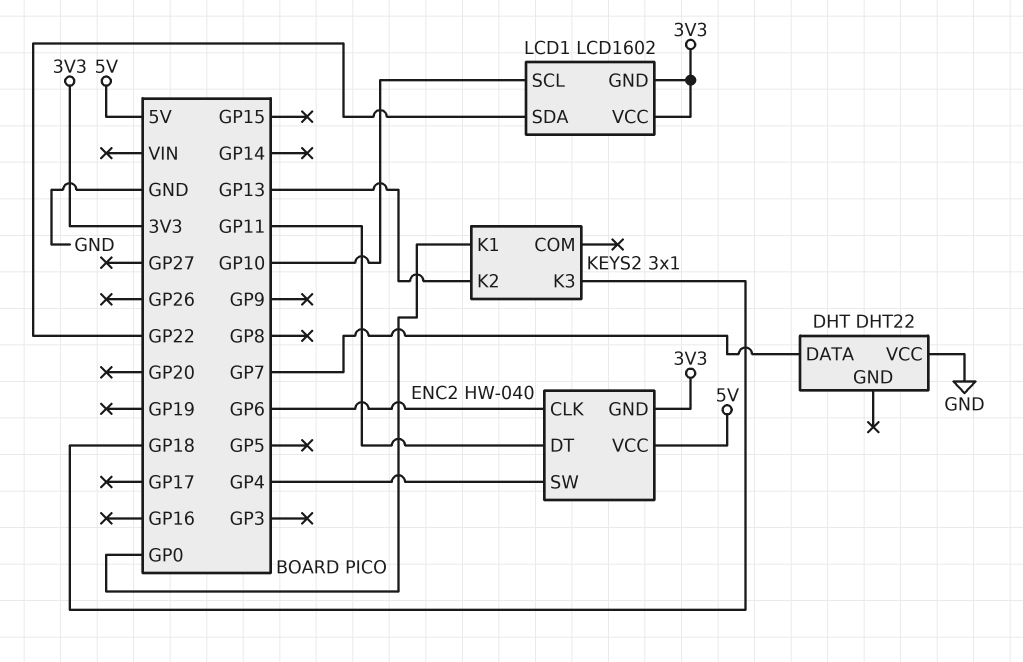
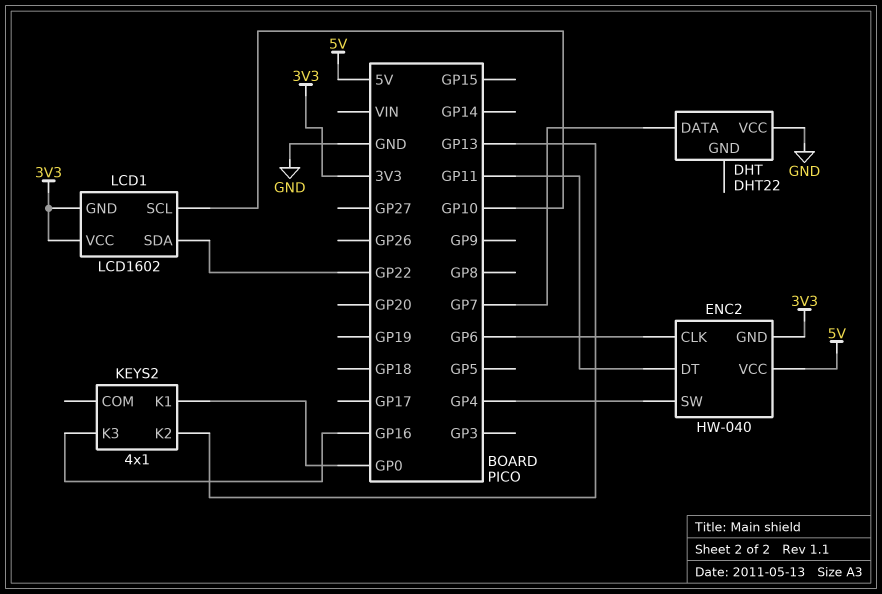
KEYS2: 3x1 -> 4x1
KEYS2 pin K3: GP18 -> GP16

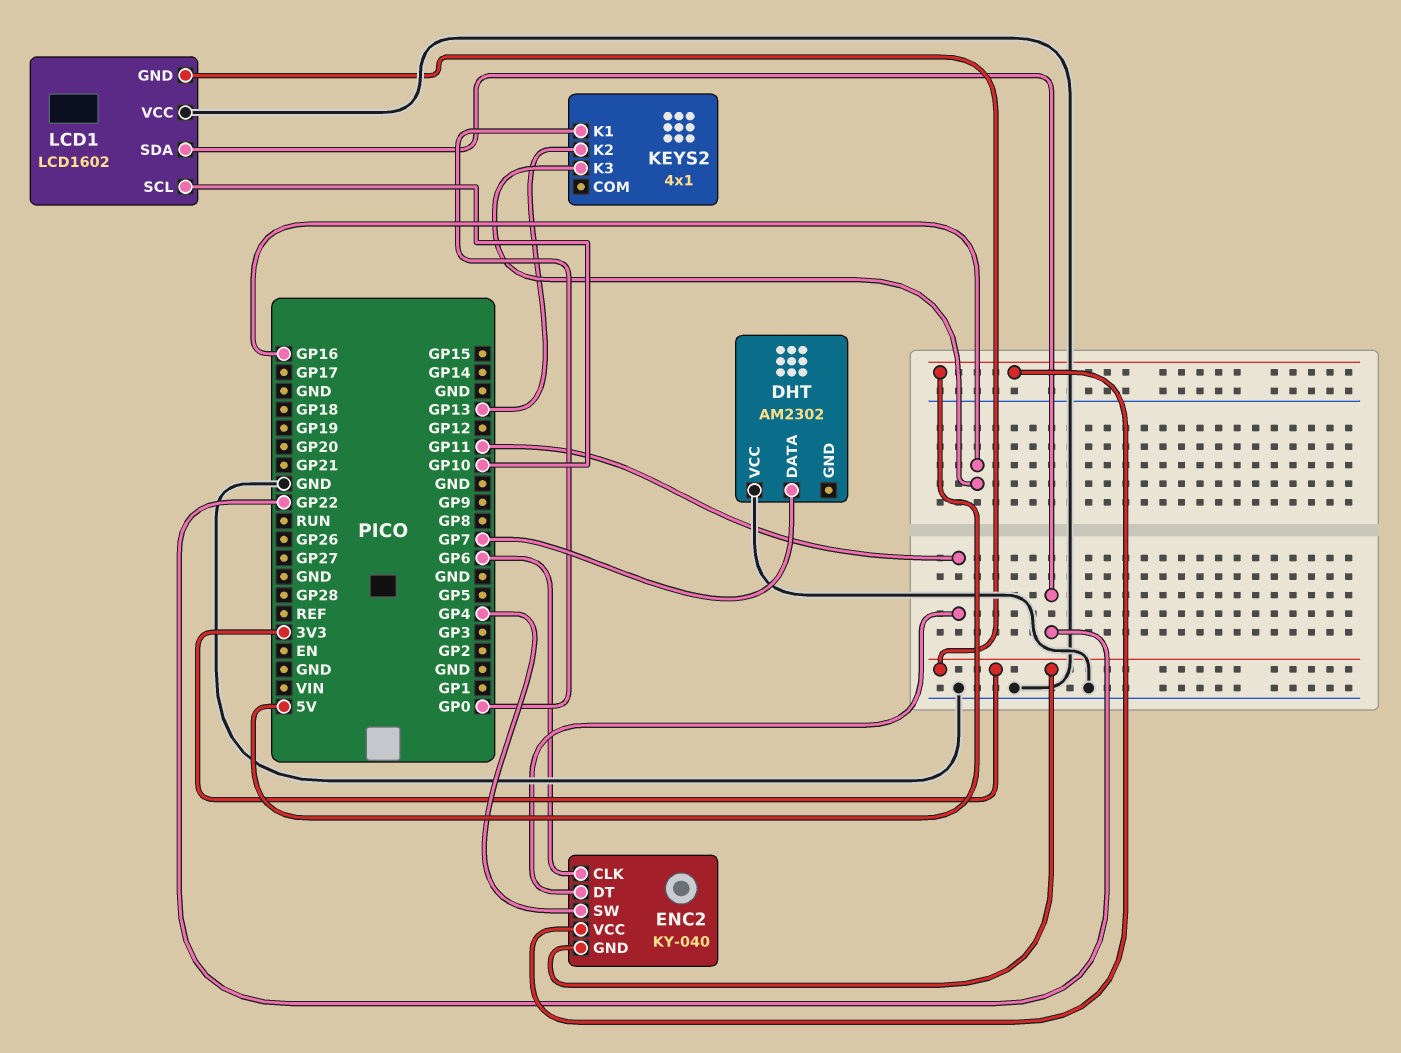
DHT: DHT22 -> AM2302
ENC2: HW-040 -> KY-040
LCD1 pin VCC: 3V3 -> GND

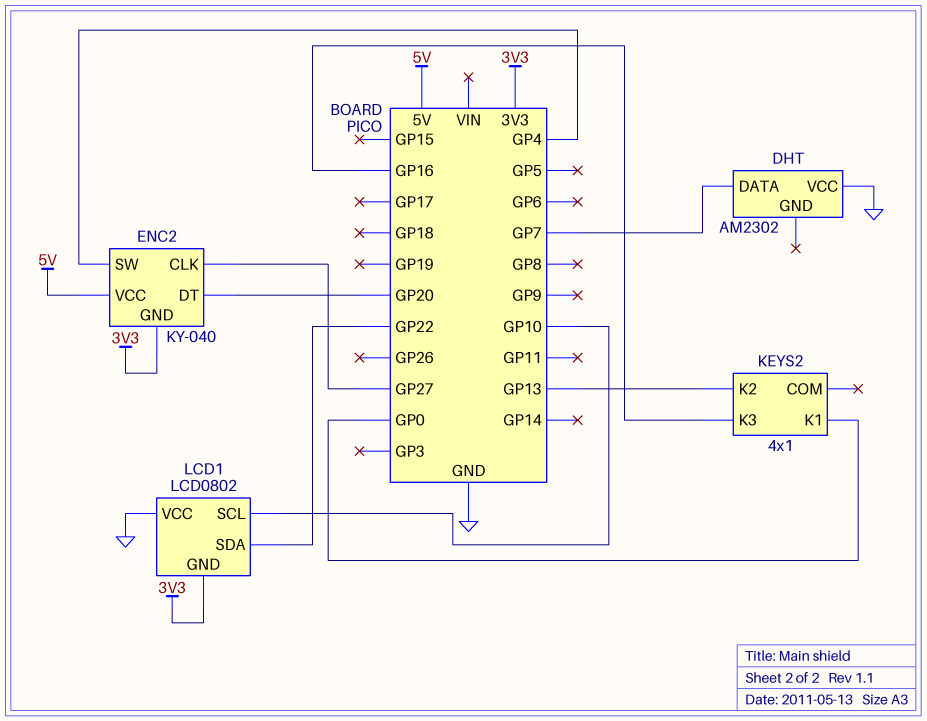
ENC2 pin CLK: GP6 -> GP27
ENC2 pin DT: GP11 -> GP20
LCD1: LCD1602 -> LCD0802

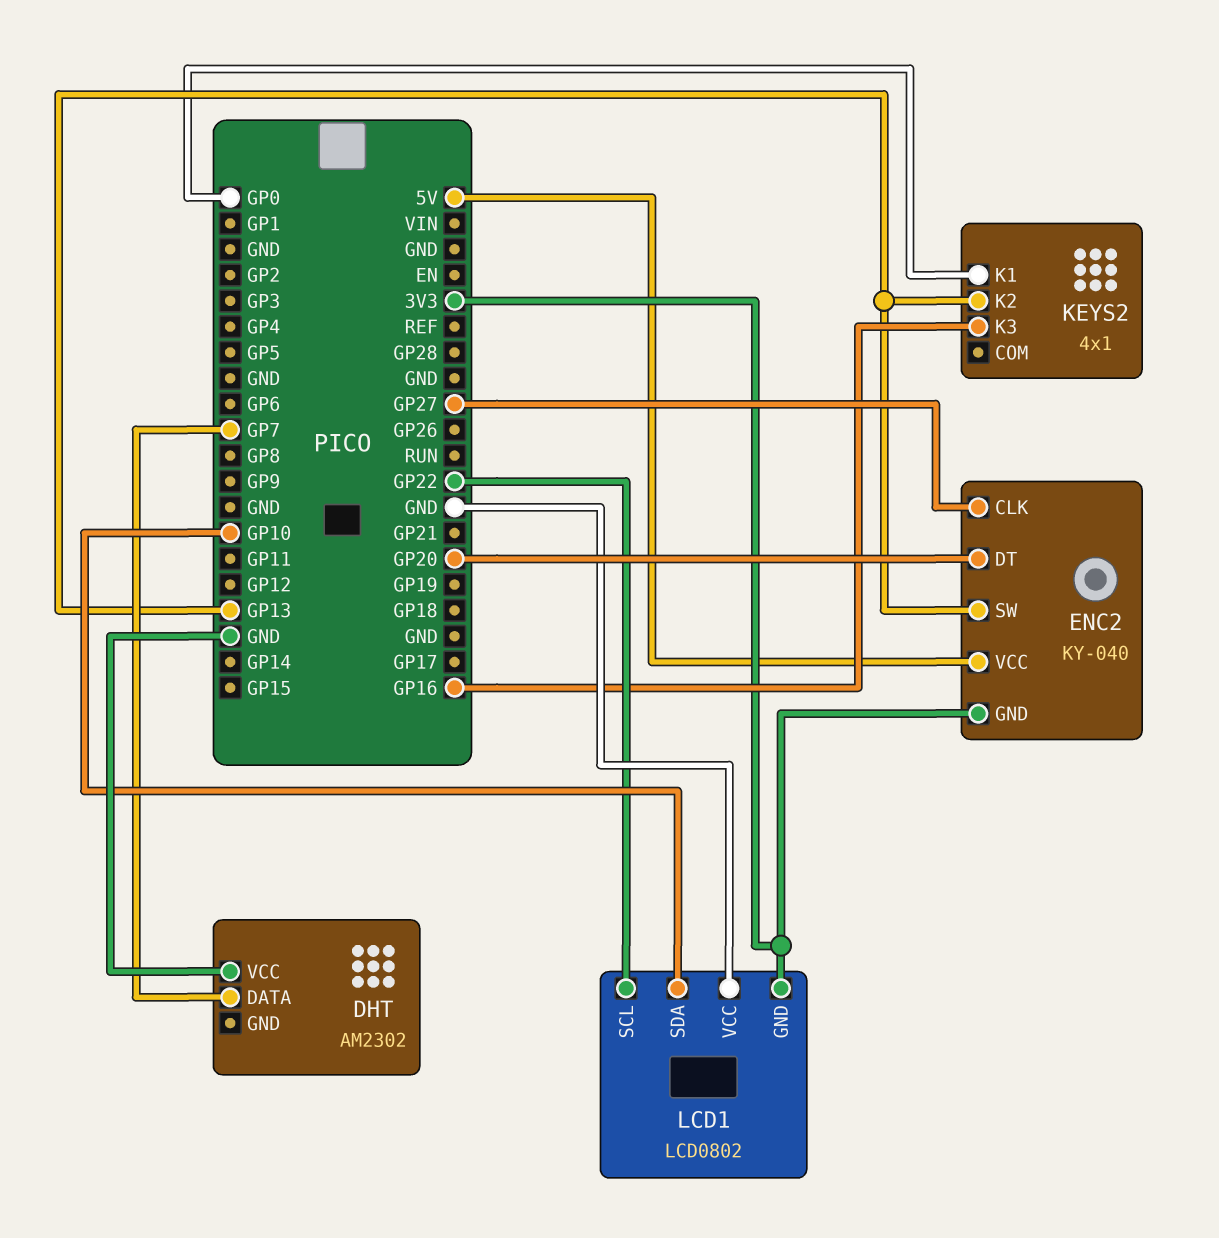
ENC2 pin SW: GP4 -> GP13
LCD1 pin SCL: GP10 -> GP22
LCD1 pin SDA: GP22 -> GP10

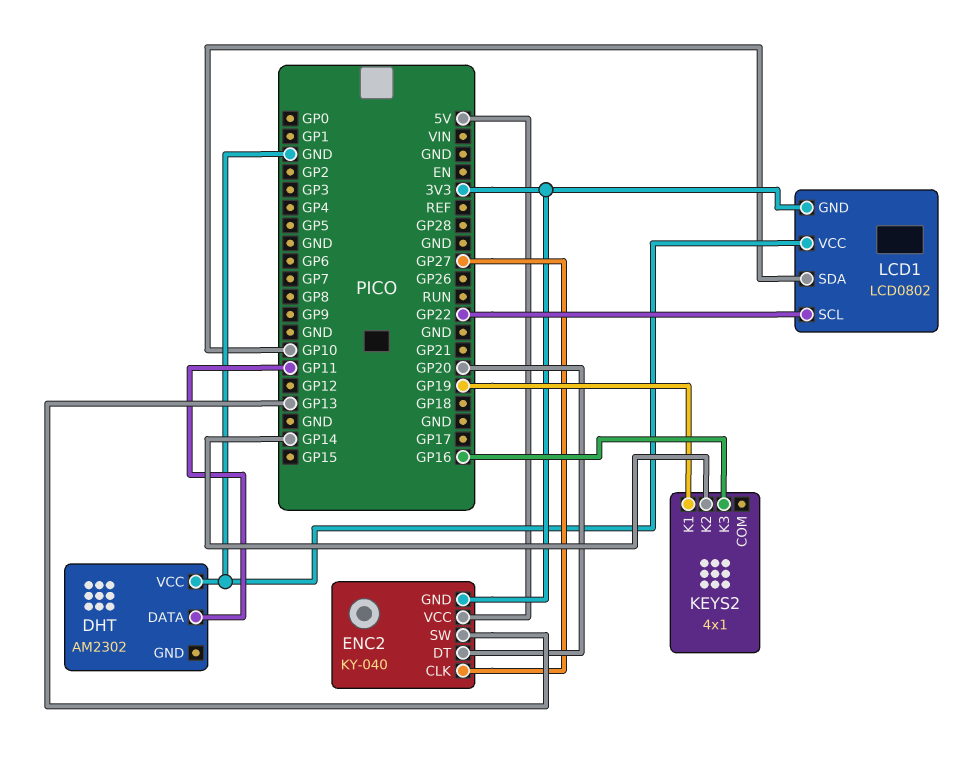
DHT pin DATA: GP7 -> GP11
KEYS2 pin K1: GP0 -> GP19
KEYS2 pin K2: GP13 -> GP14

